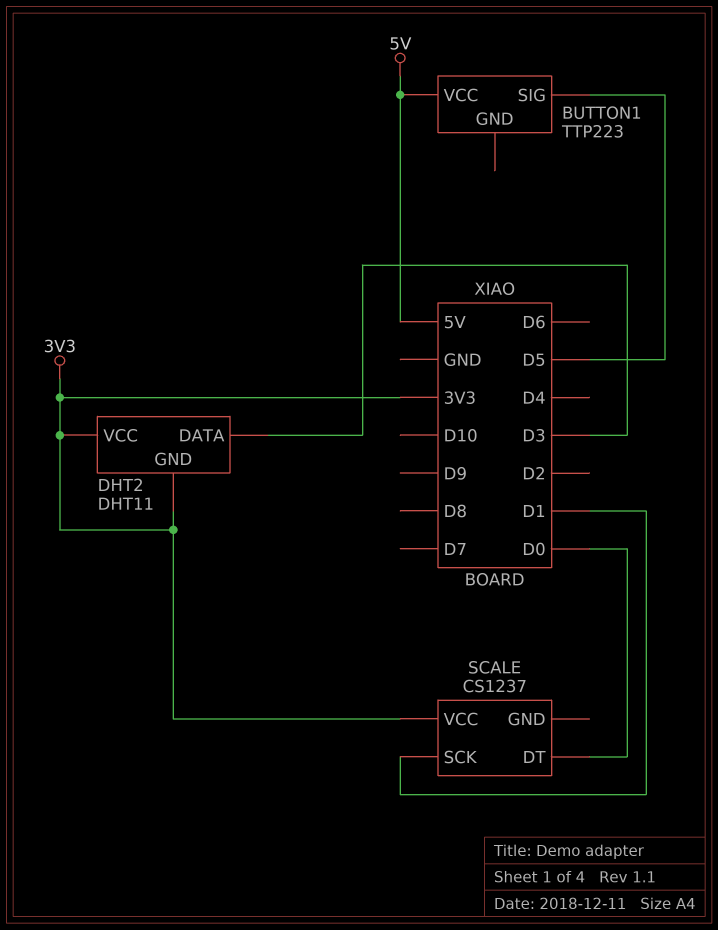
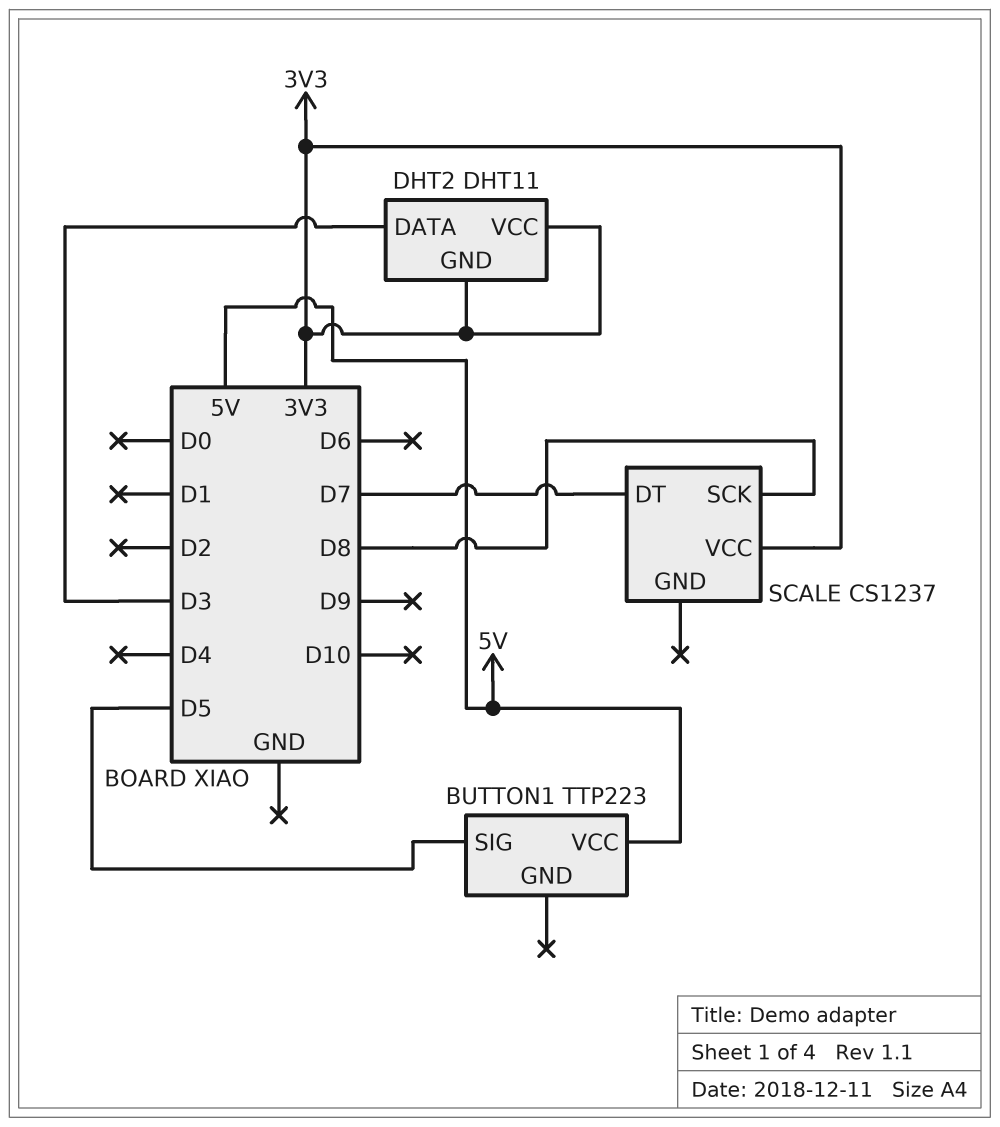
SCALE pin DT: D0 -> D7
SCALE pin SCK: D1 -> D8

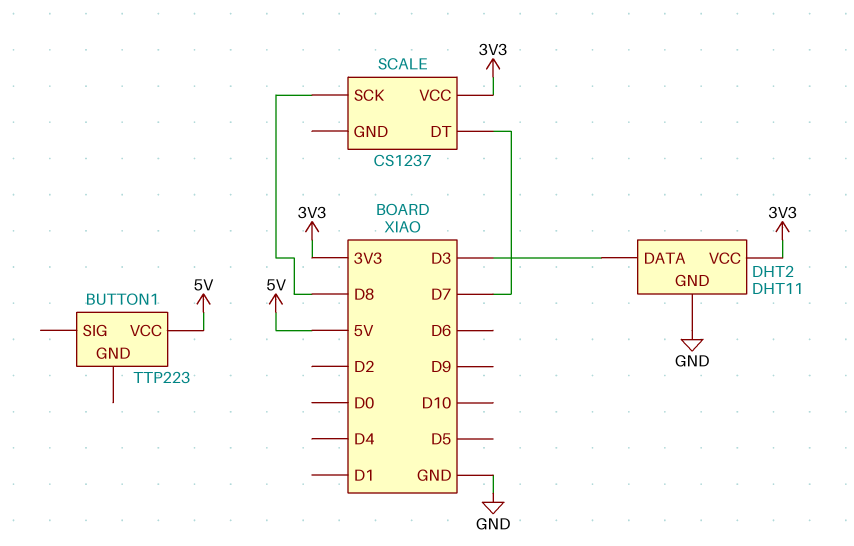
BUTTON1 pin SIG: D5 -> none
DHT2 pin GND: 3V3 -> GND

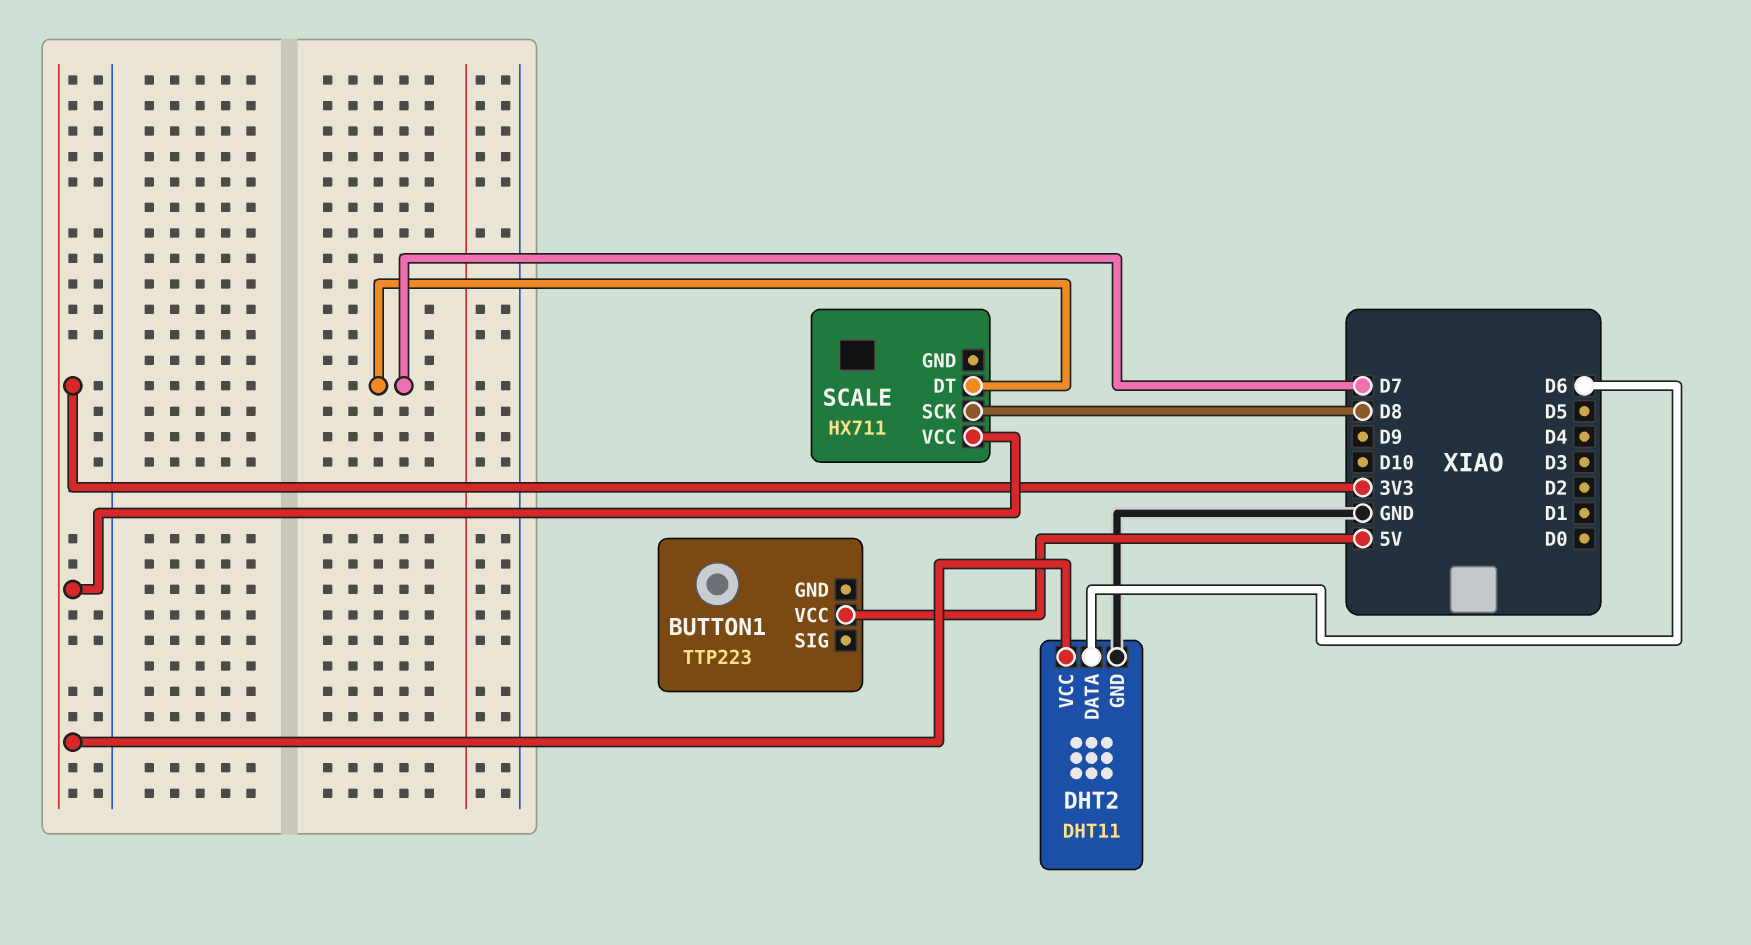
DHT2 pin DATA: D3 -> D6
SCALE: CS1237 -> HX711

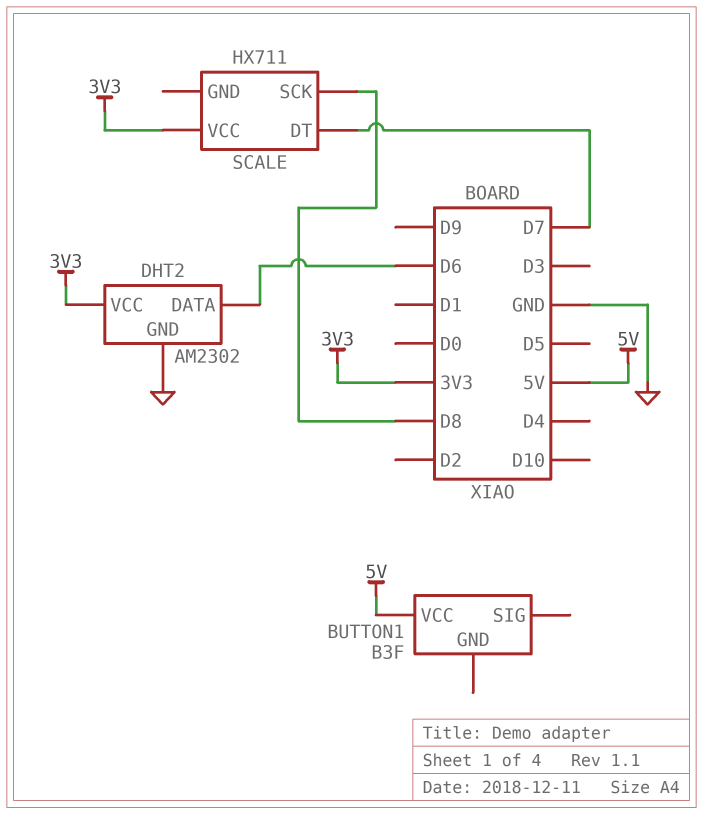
BUTTON1: TTP223 -> B3F
DHT2: DHT11 -> AM2302

